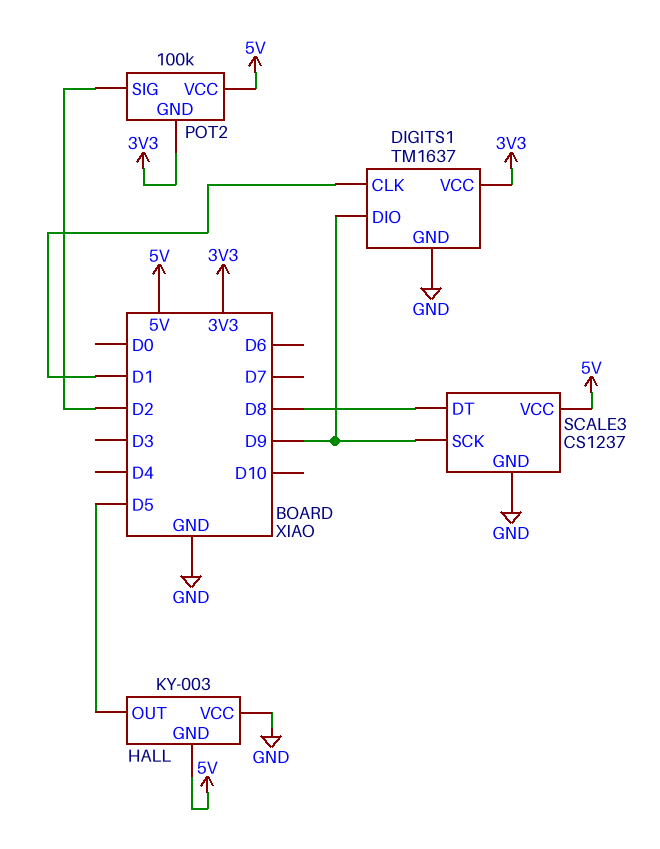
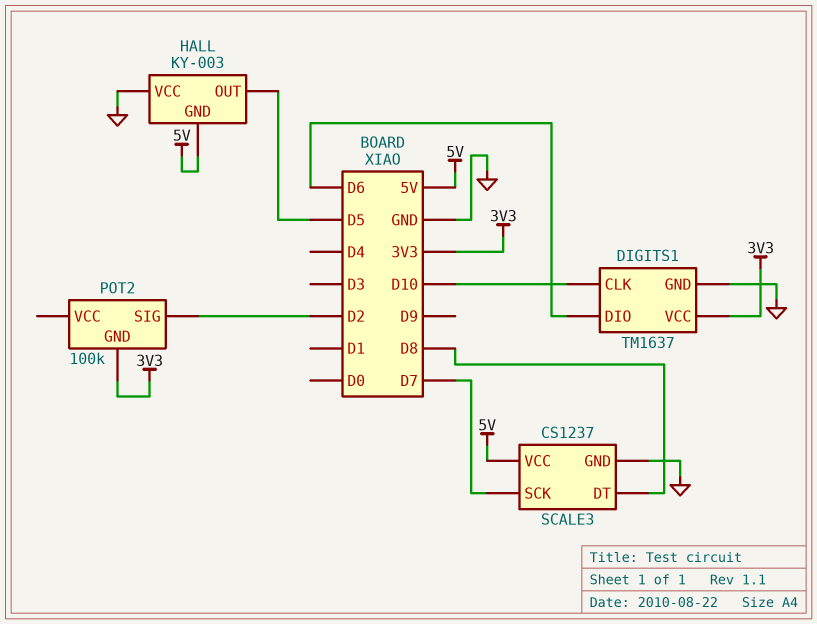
DIGITS1 pin CLK: D1 -> D10
DIGITS1 pin DIO: D9 -> D6
POT2 pin VCC: 5V -> none
SCALE3 pin SCK: D9 -> D7

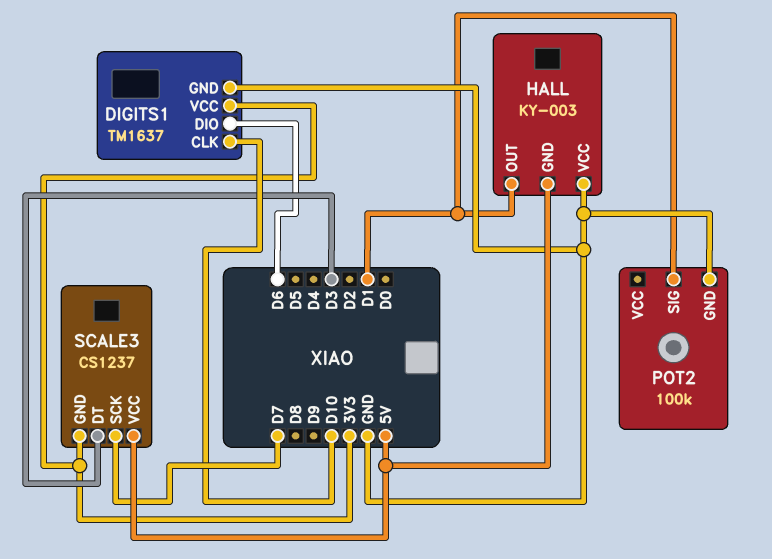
HALL pin OUT: D5 -> D1
POT2 pin GND: 3V3 -> GND
POT2 pin SIG: D2 -> D1
SCALE3 pin DT: D8 -> D3
SCALE3 pin GND: GND -> 3V3

